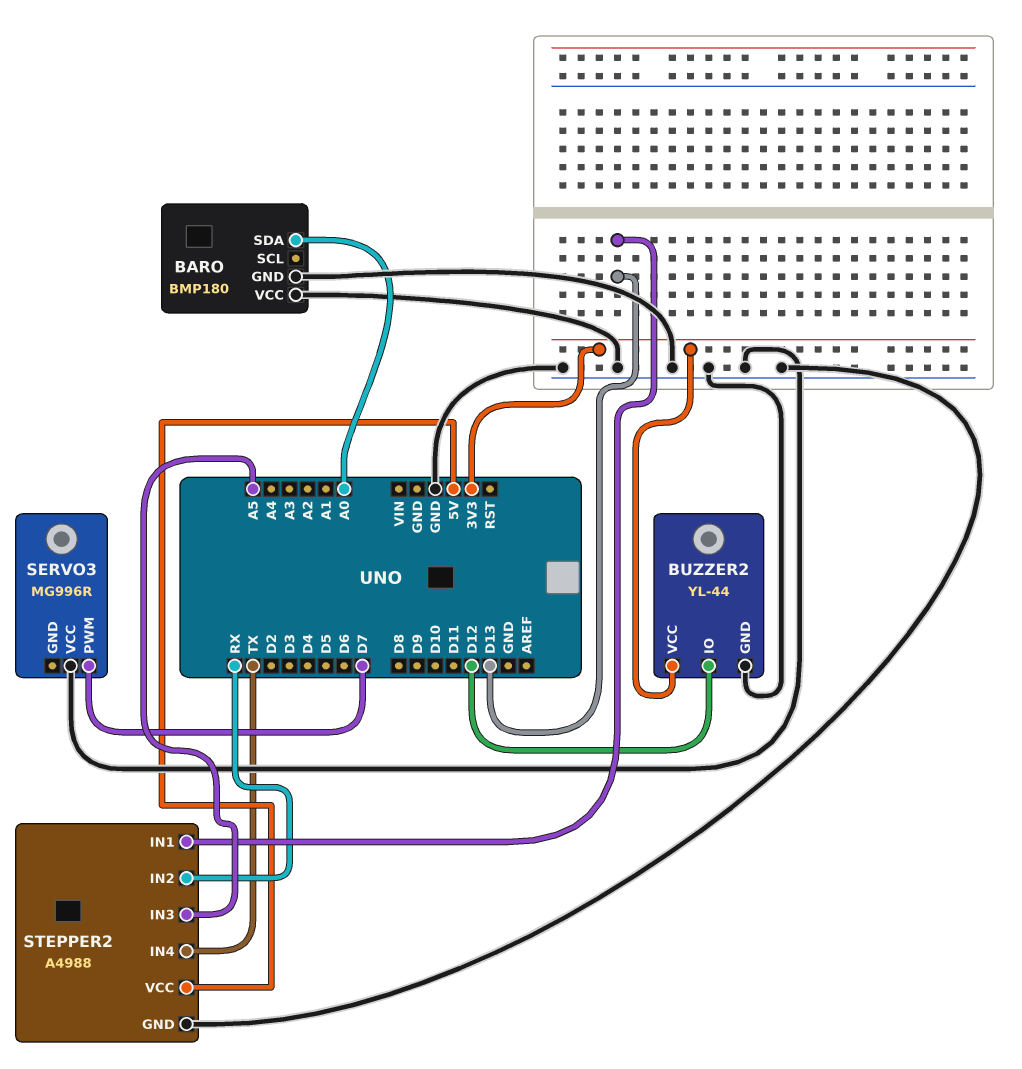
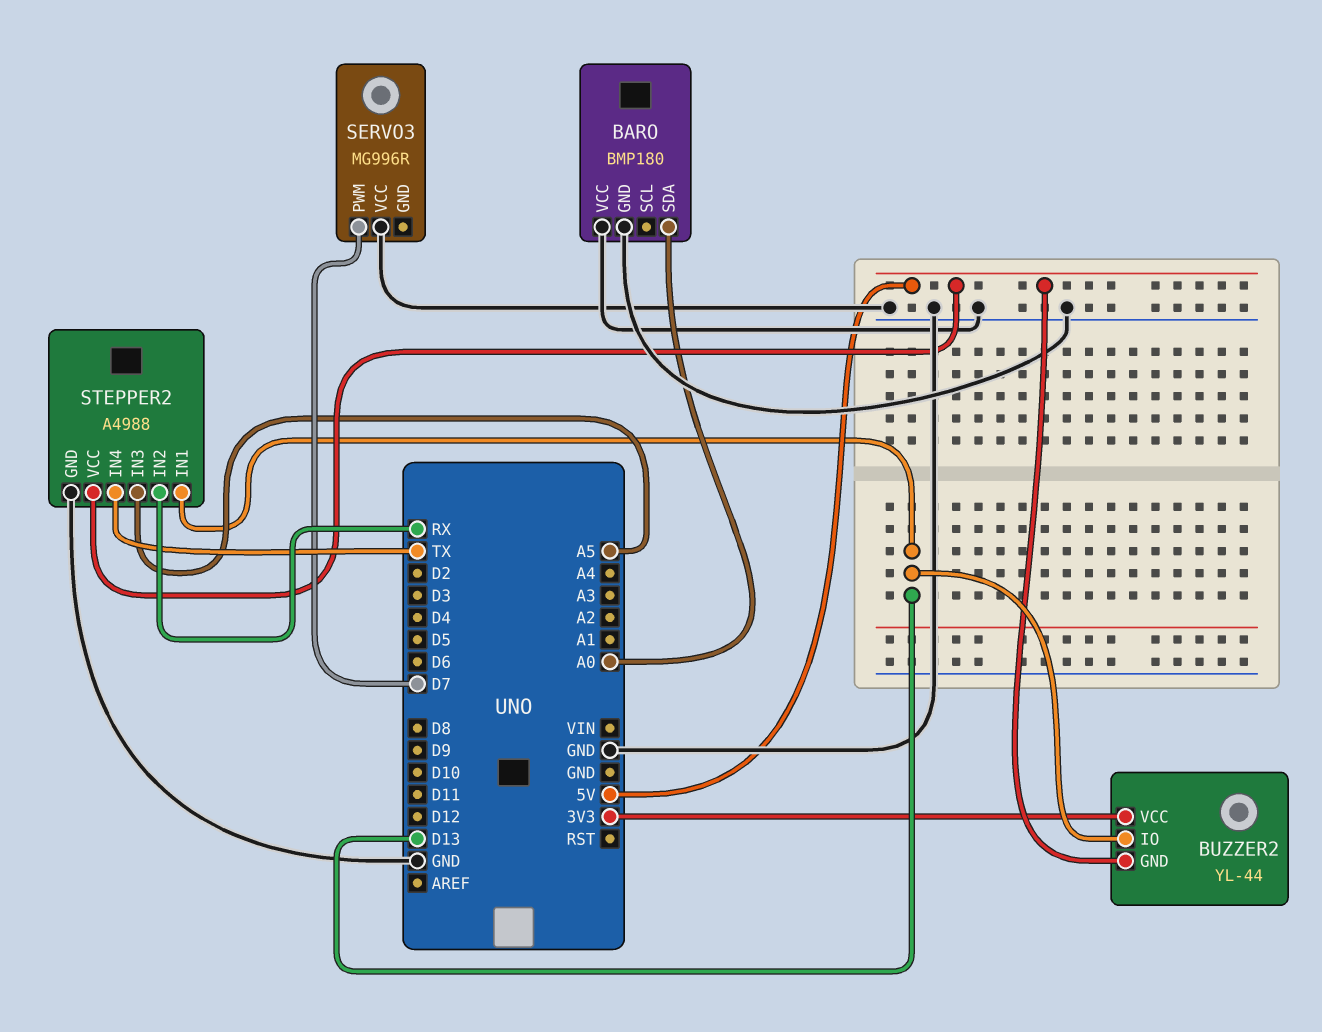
BUZZER2 pin GND: GND -> 5V
BUZZER2 pin IO: D12 -> D13

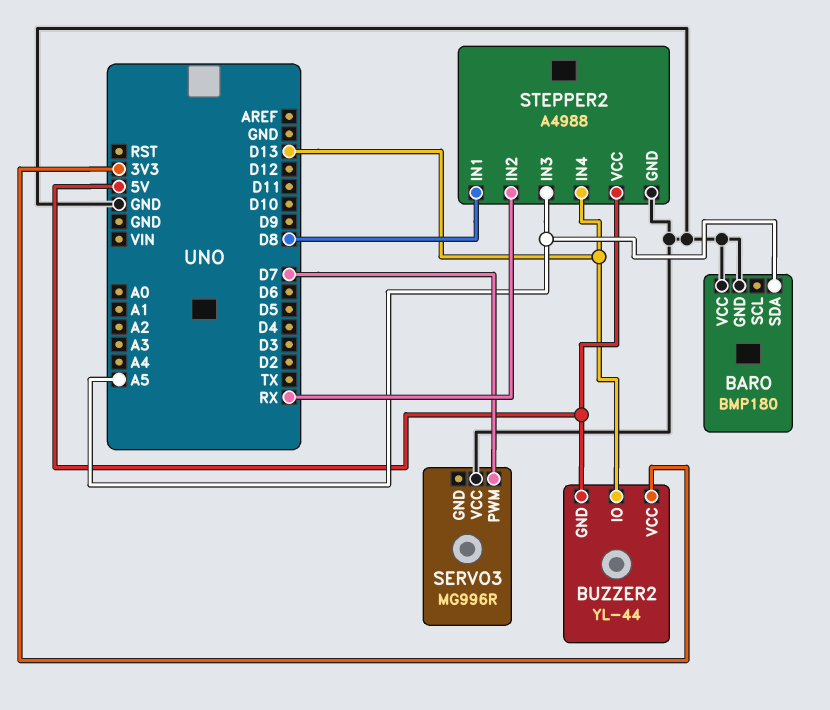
BARO pin SDA: A0 -> A5
STEPPER2 pin IN1: D13 -> D8
STEPPER2 pin IN4: TX -> D13

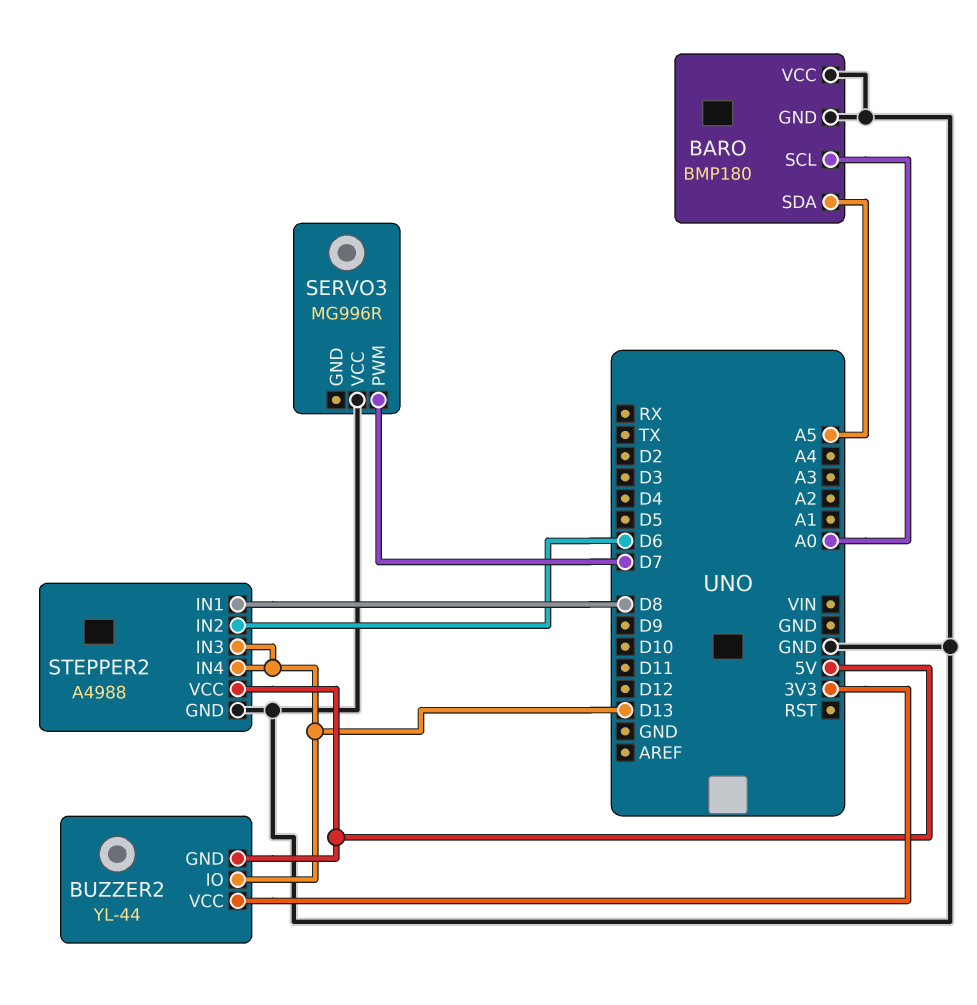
BARO pin SCL: none -> A0
STEPPER2 pin IN2: RX -> D6
STEPPER2 pin IN3: A5 -> D13

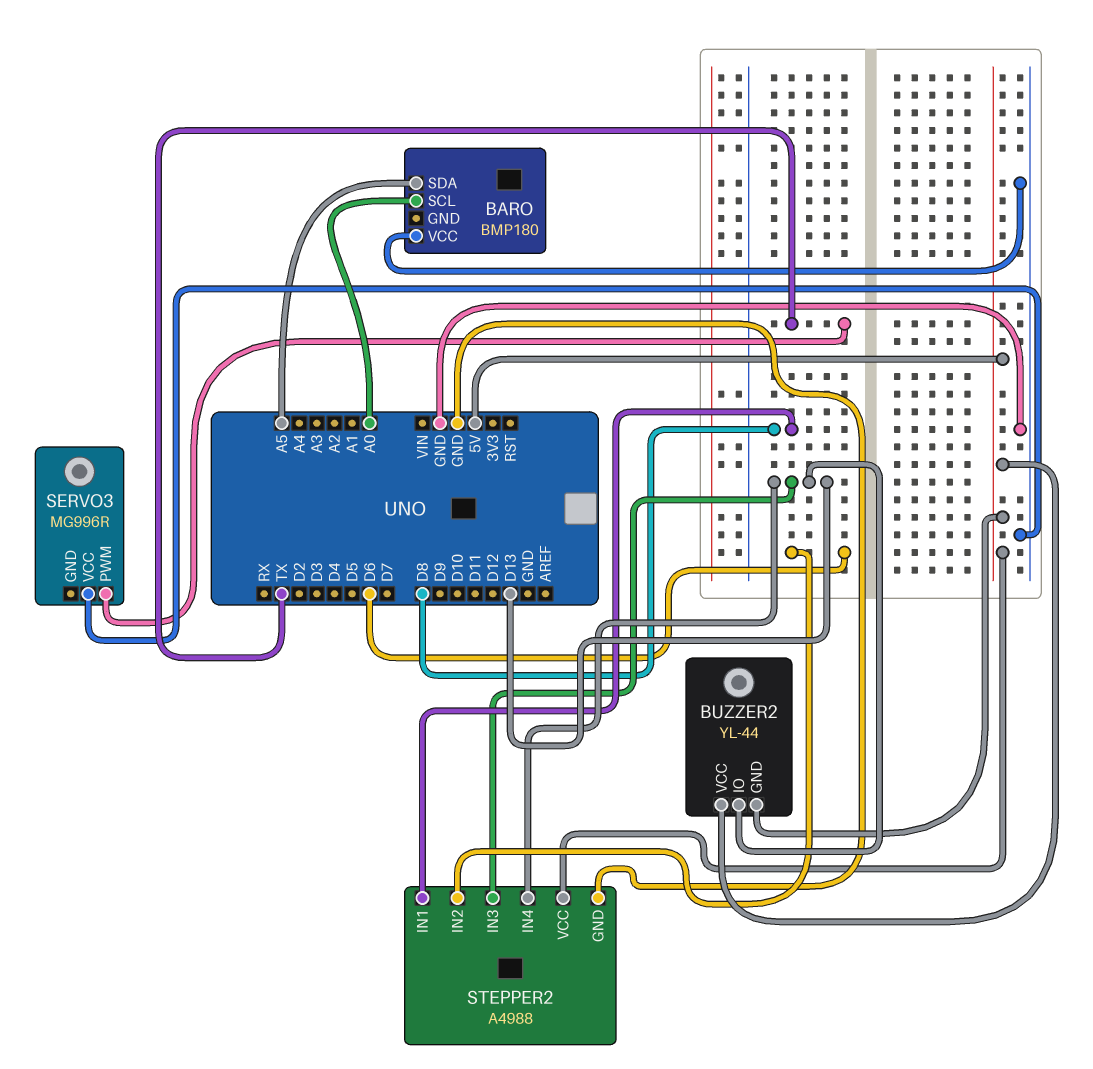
BARO pin GND: GND -> none
BUZZER2 pin VCC: 3V3 -> 5V
SERVO3 pin PWM: D7 -> TX

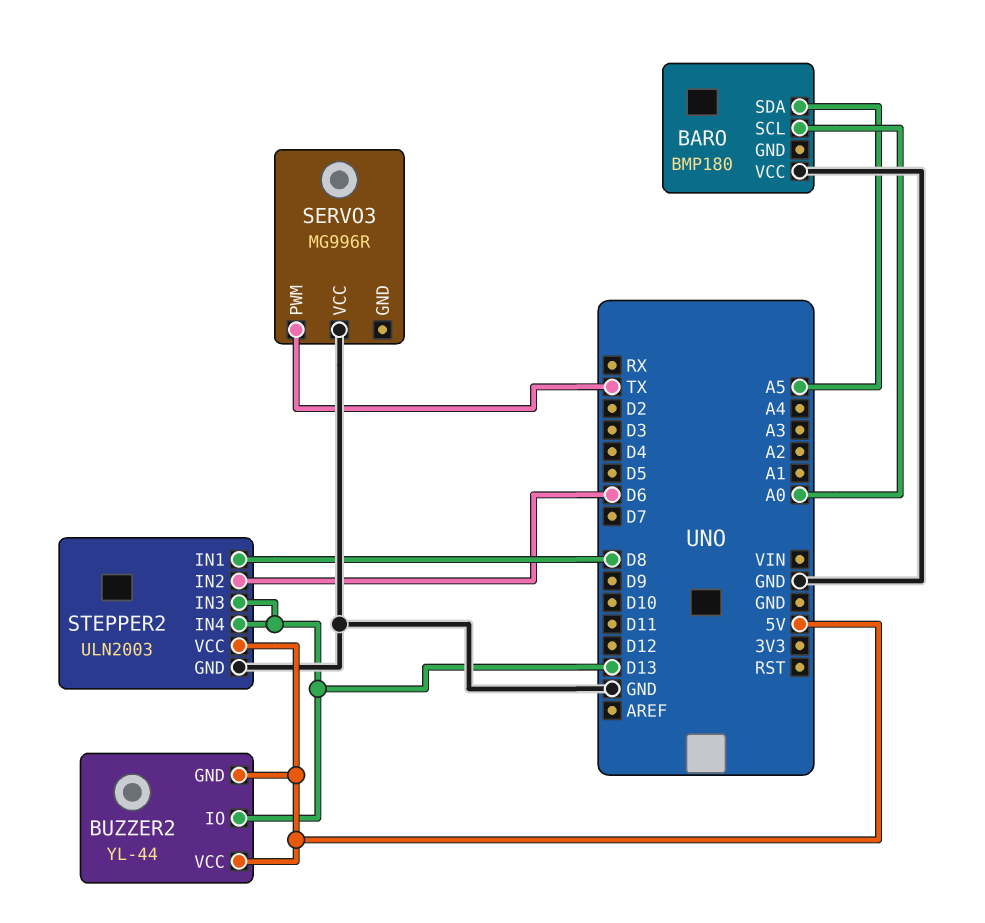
STEPPER2: A4988 -> ULN2003

